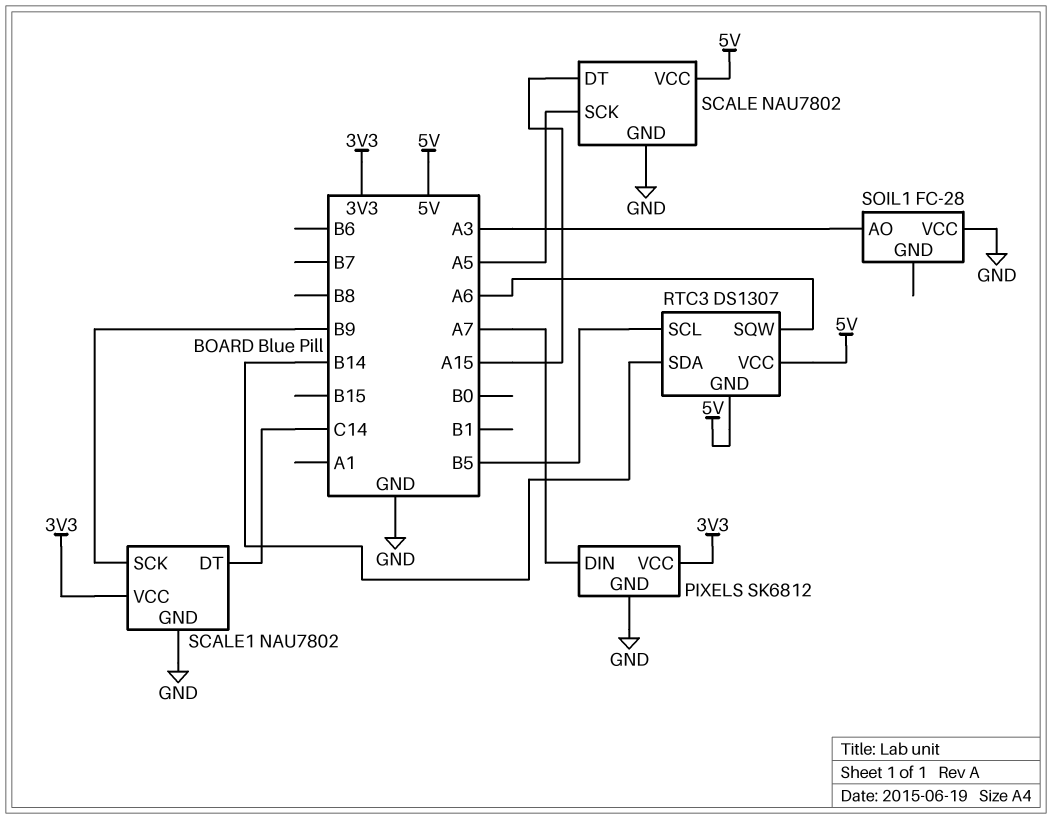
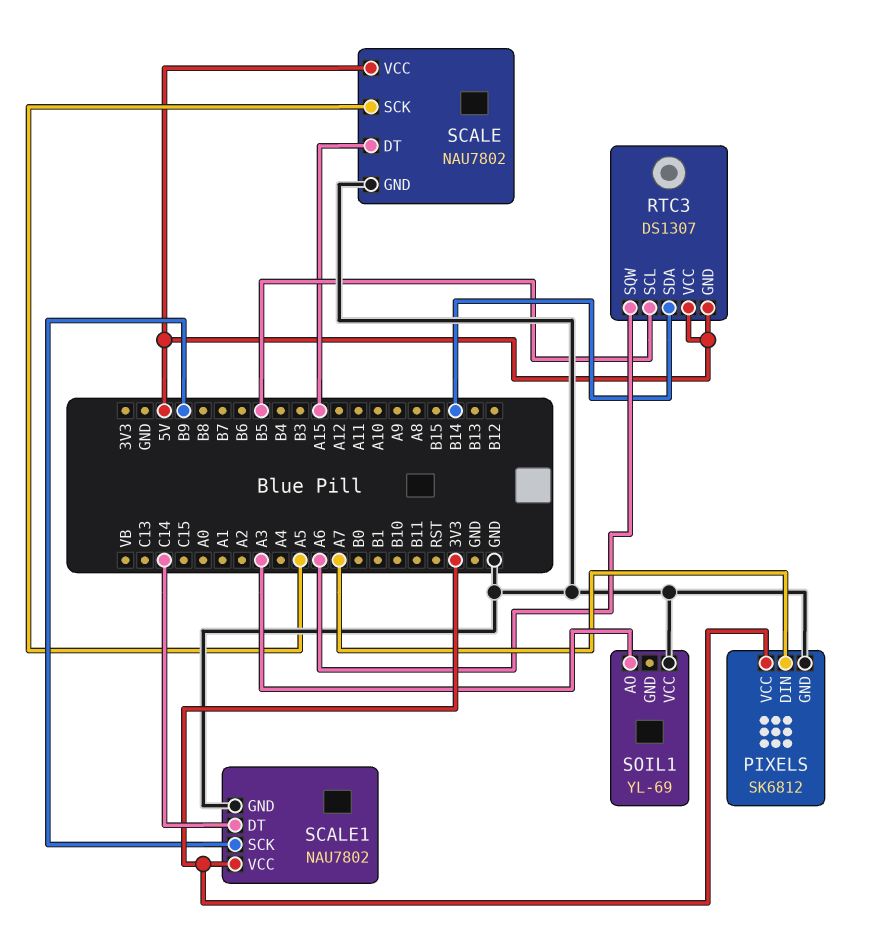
SOIL1: FC-28 -> YL-69

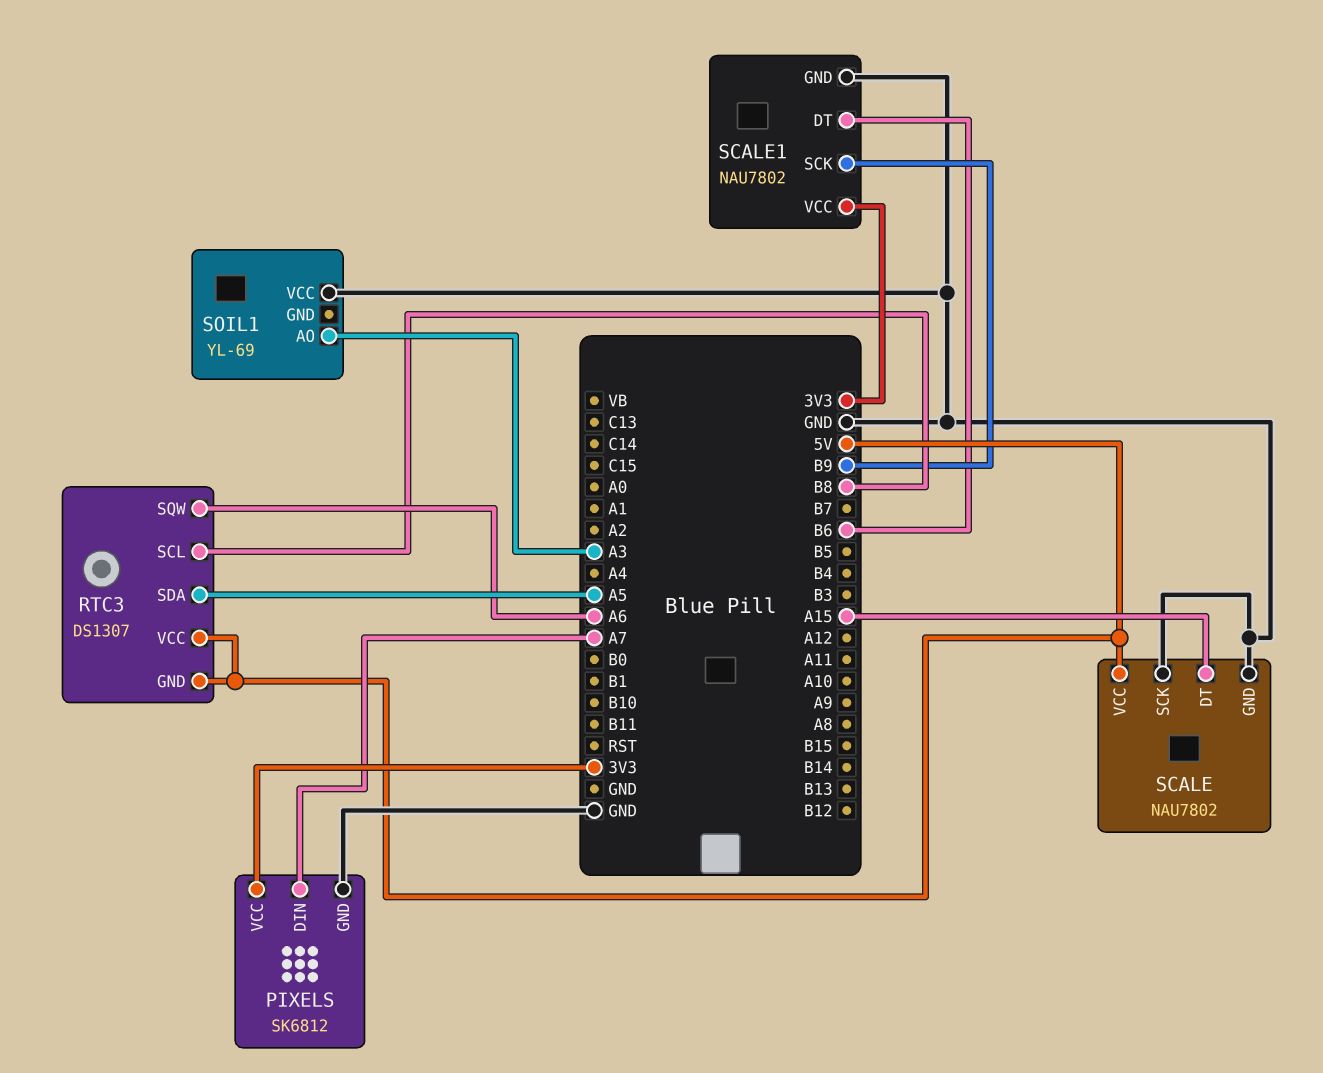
RTC3 pin SCL: B5 -> B8
RTC3 pin SDA: B14 -> A5
SCALE pin SCK: A5 -> GND
SCALE1 pin DT: C14 -> B6

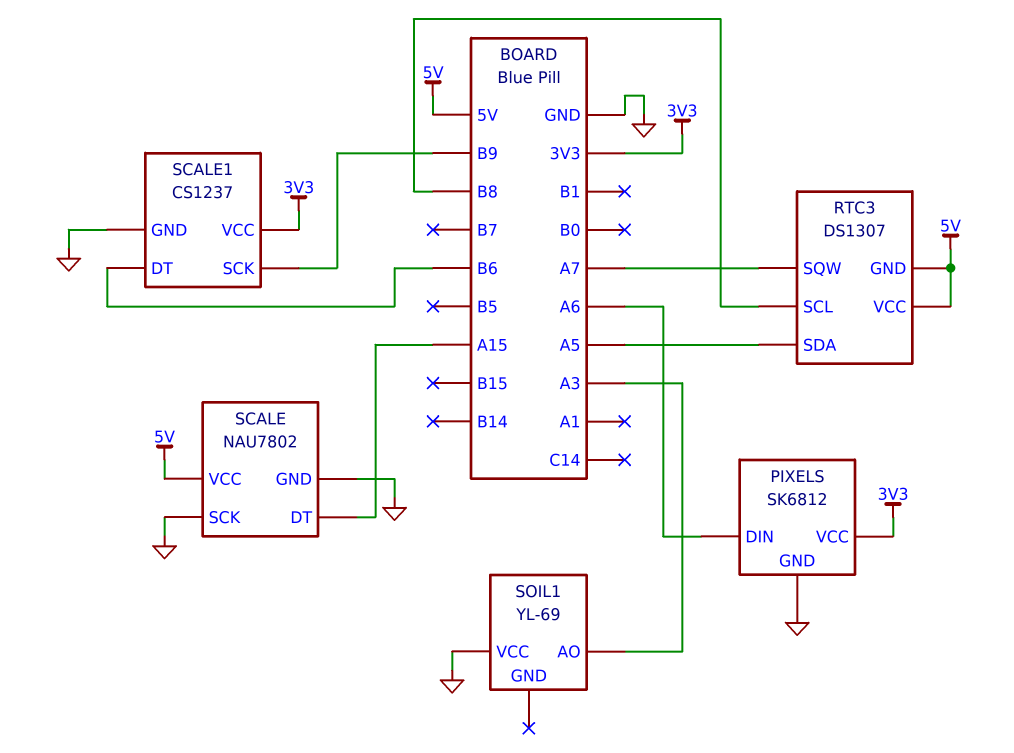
PIXELS pin DIN: A7 -> A6
RTC3 pin SQW: A6 -> A7
SCALE1: NAU7802 -> CS1237

